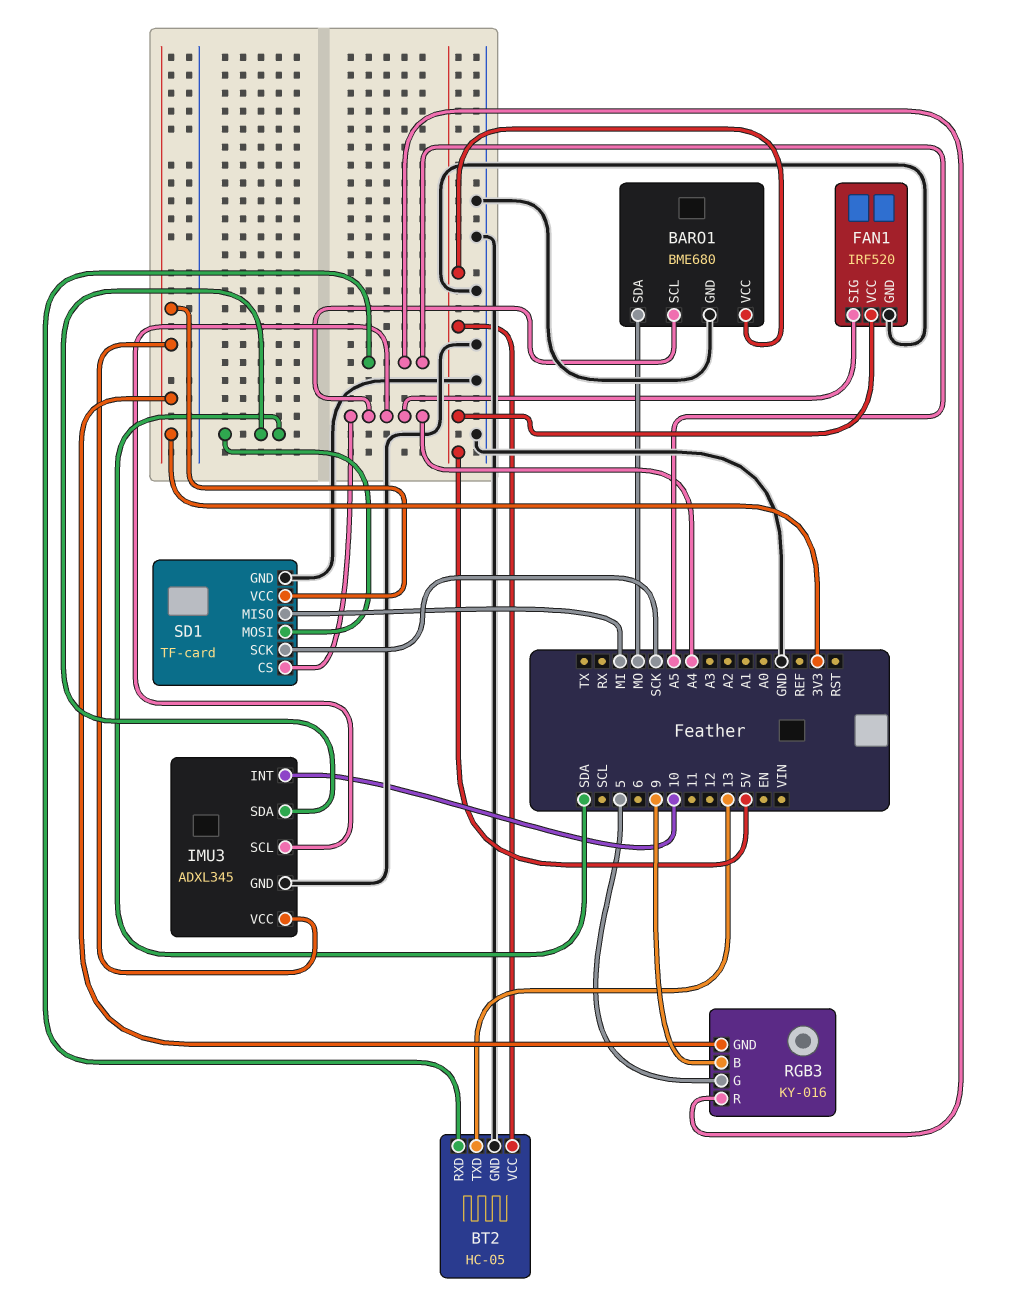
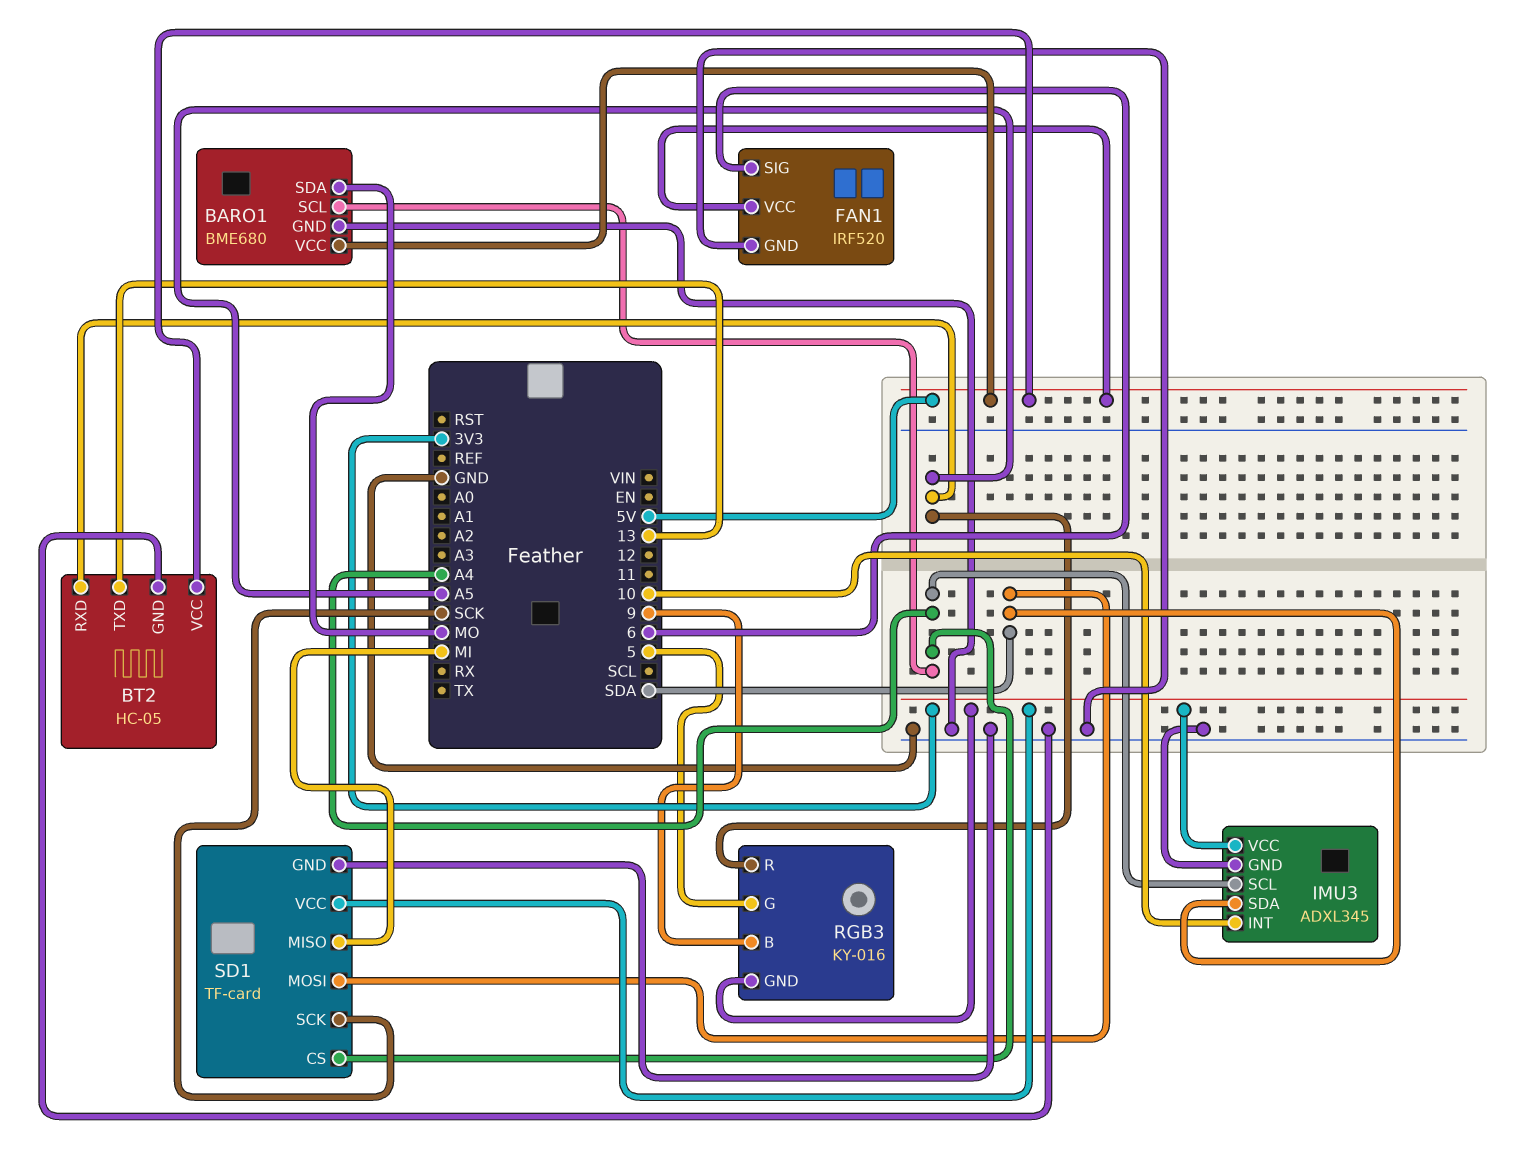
FAN1 pin SIG: A4 -> 6

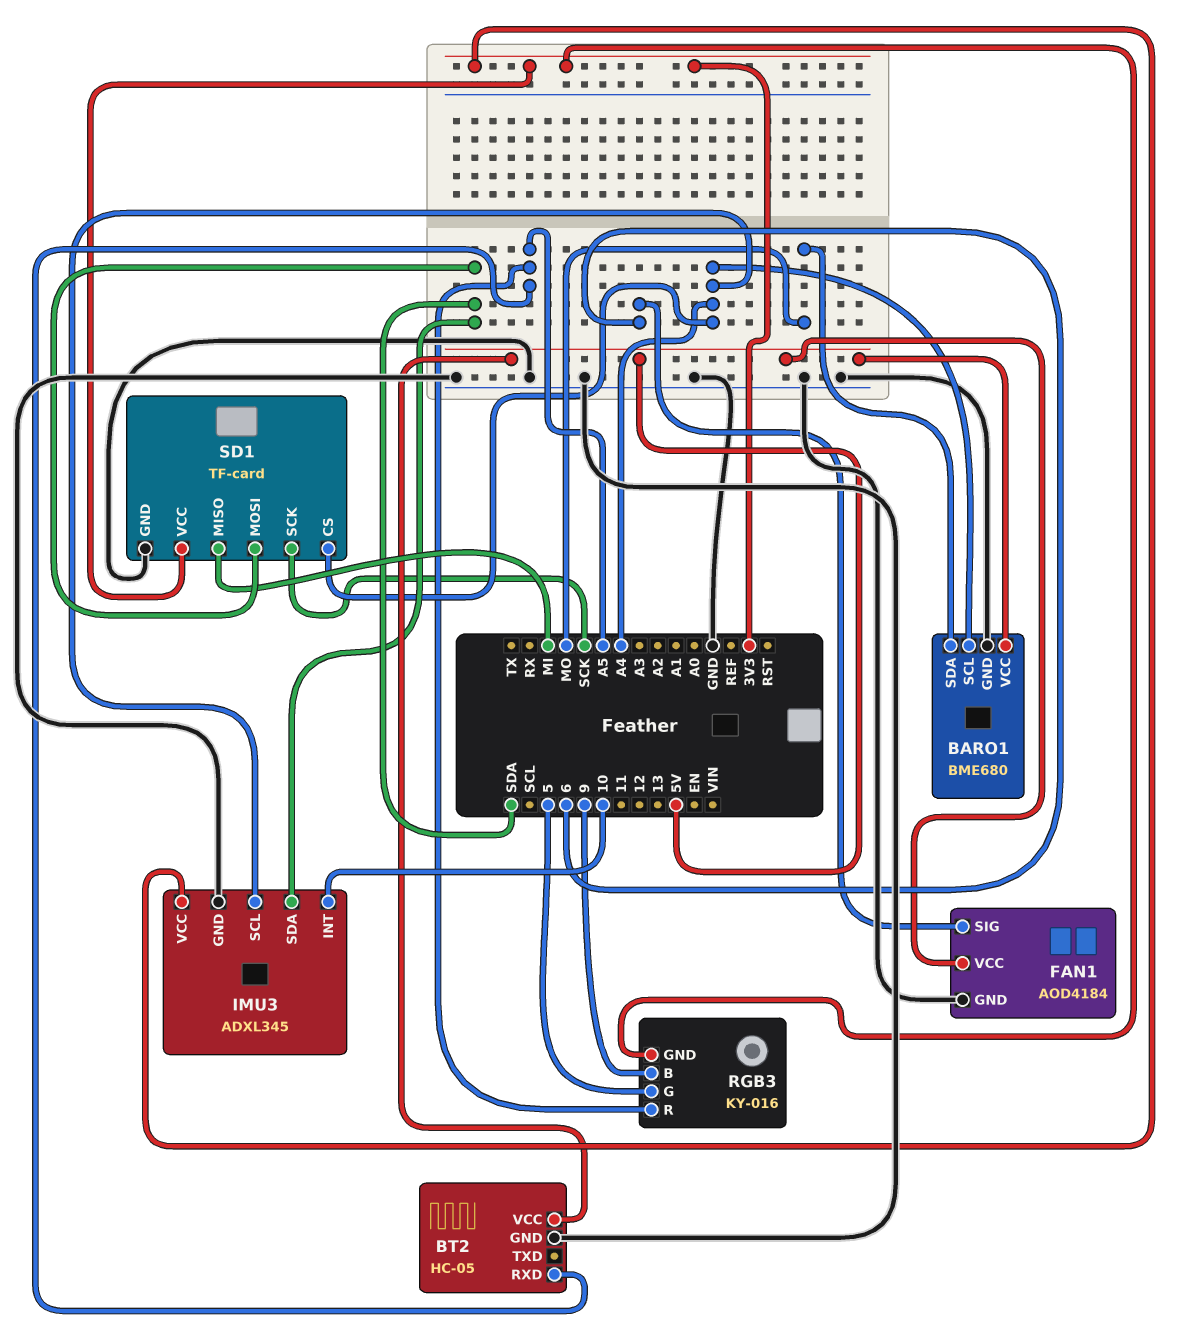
BT2 pin TXD: 13 -> none
FAN1: IRF520 -> AOD4184

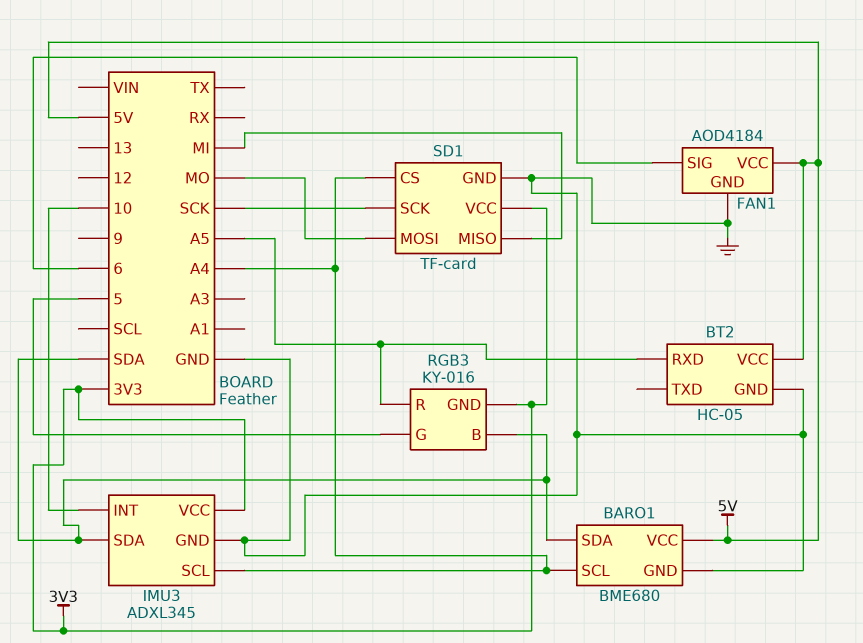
BARO1 pin SDA: MO -> SDA
RGB3 pin B: 9 -> SDA
SD1 pin MOSI: SDA -> MO

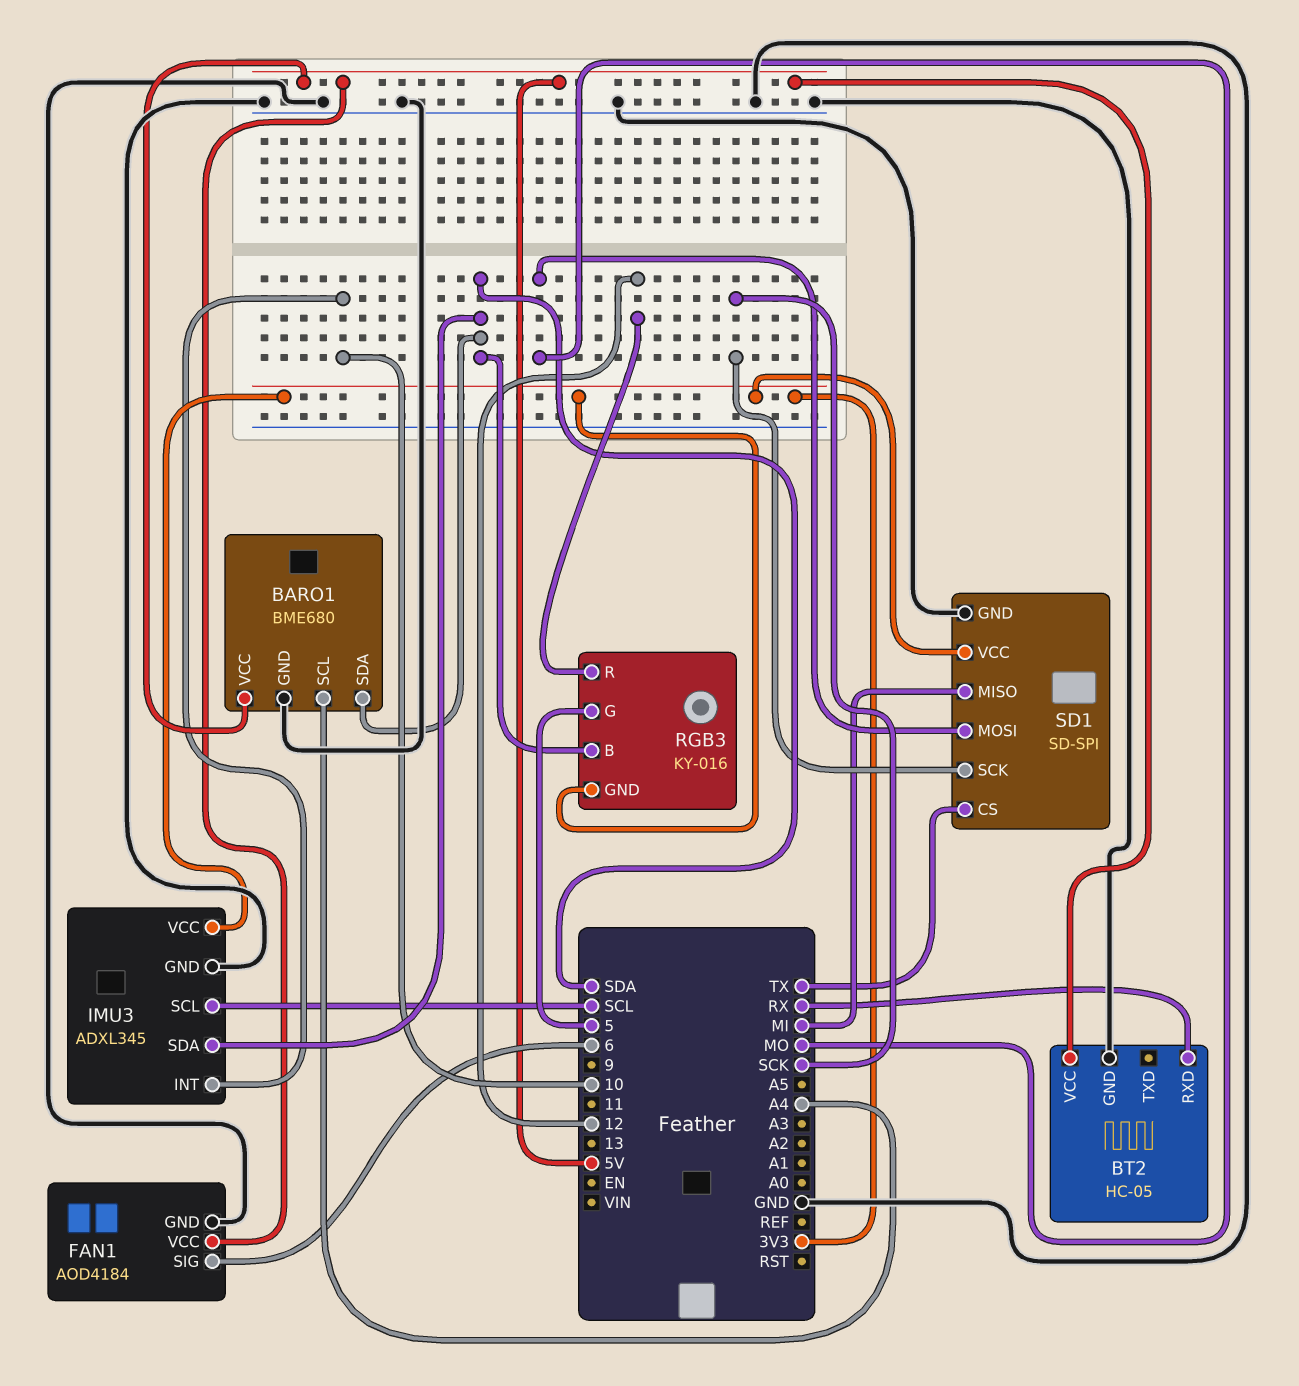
BT2 pin RXD: A5 -> RX
IMU3 pin SCL: A4 -> SCL
RGB3 pin R: A5 -> 12
SD1: TF-card -> SD-SPI
SD1 pin CS: A4 -> TX

